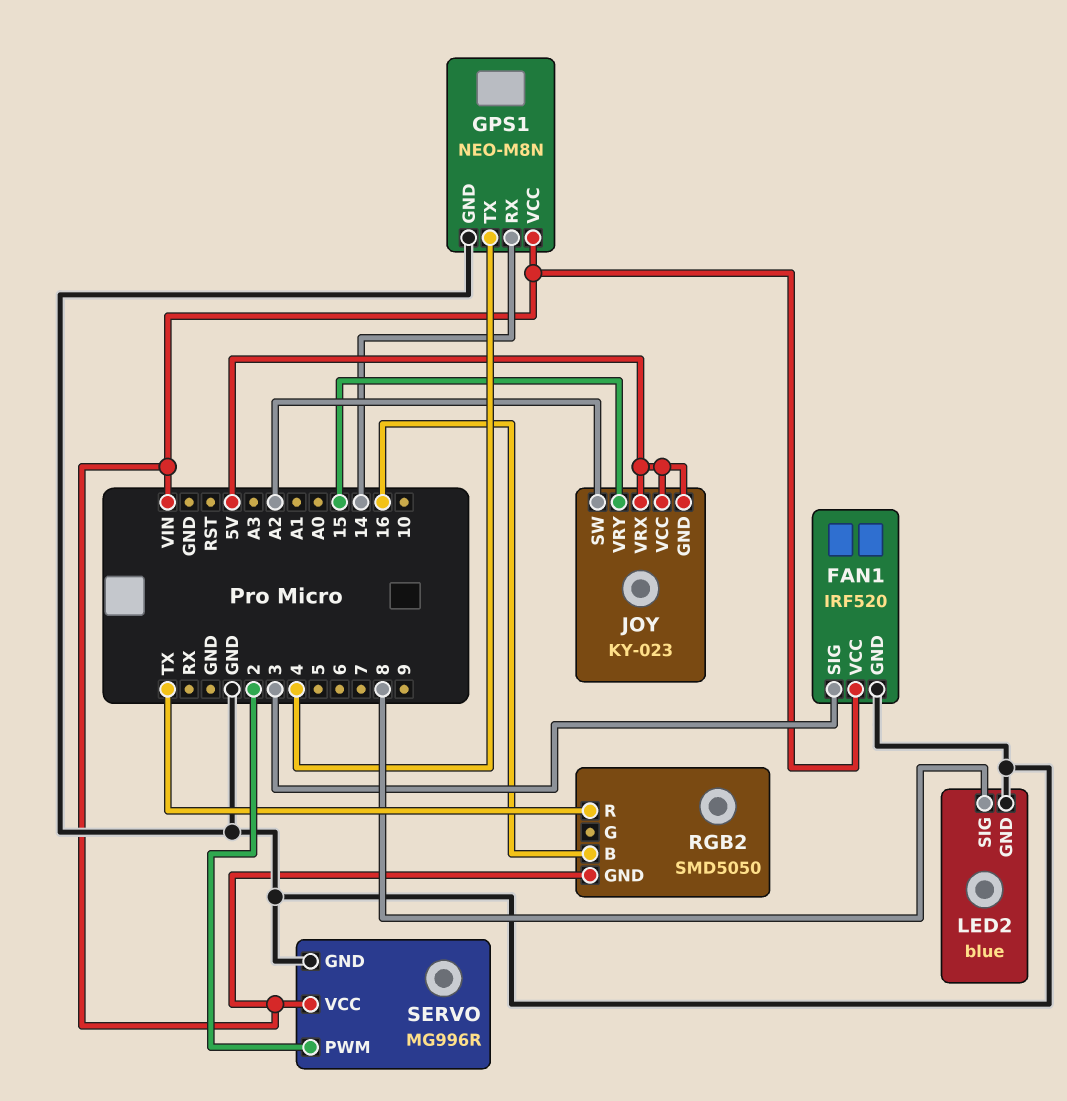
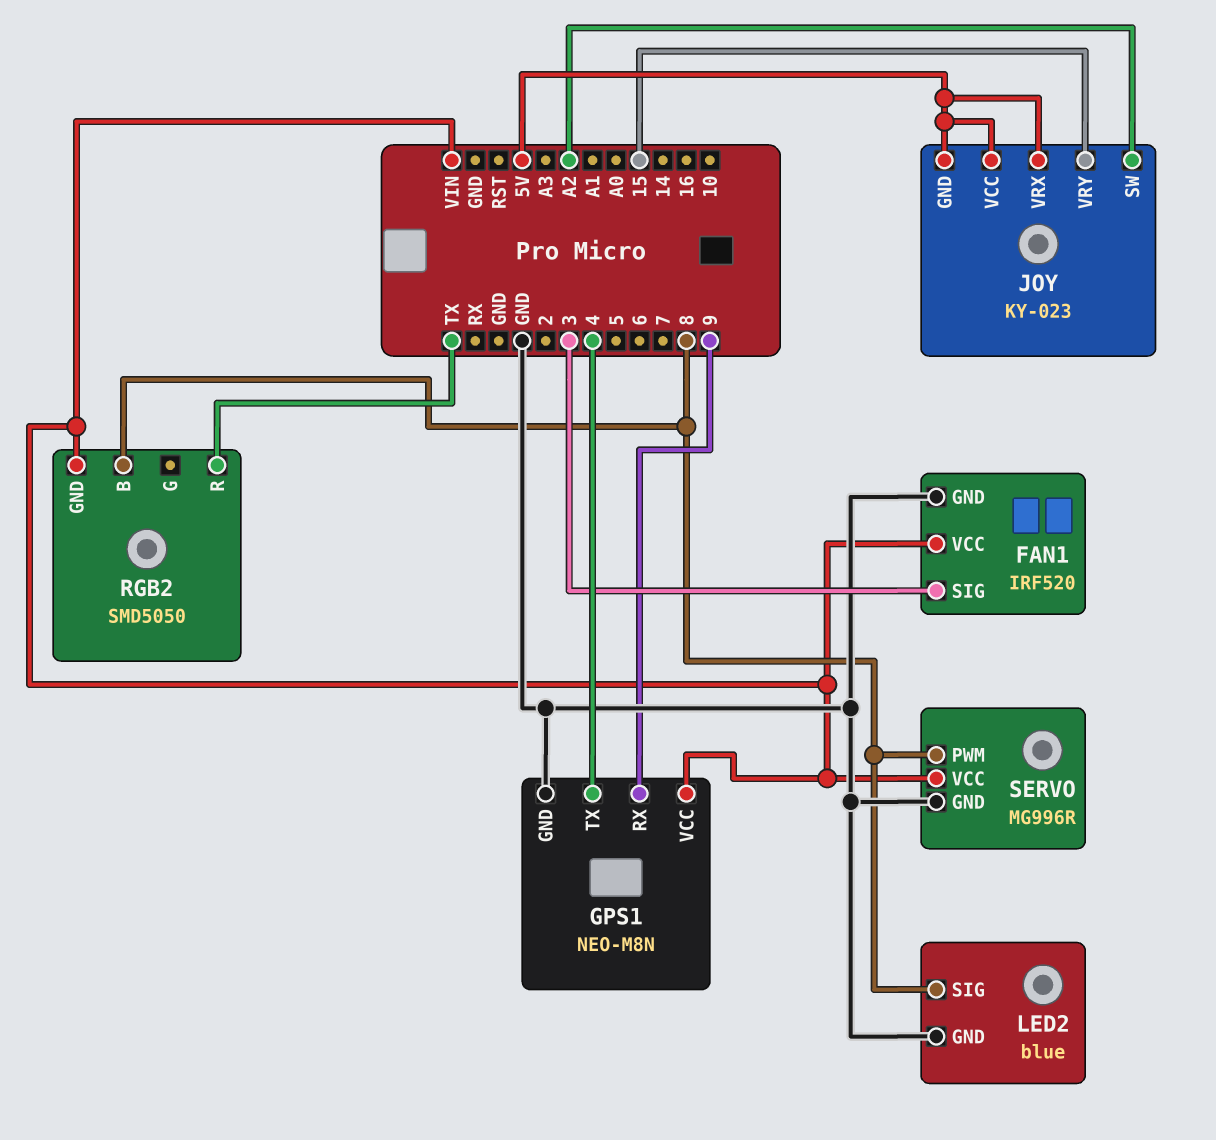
GPS1 pin RX: 14 -> 9
RGB2 pin B: 16 -> 8
SERVO pin PWM: 2 -> 8

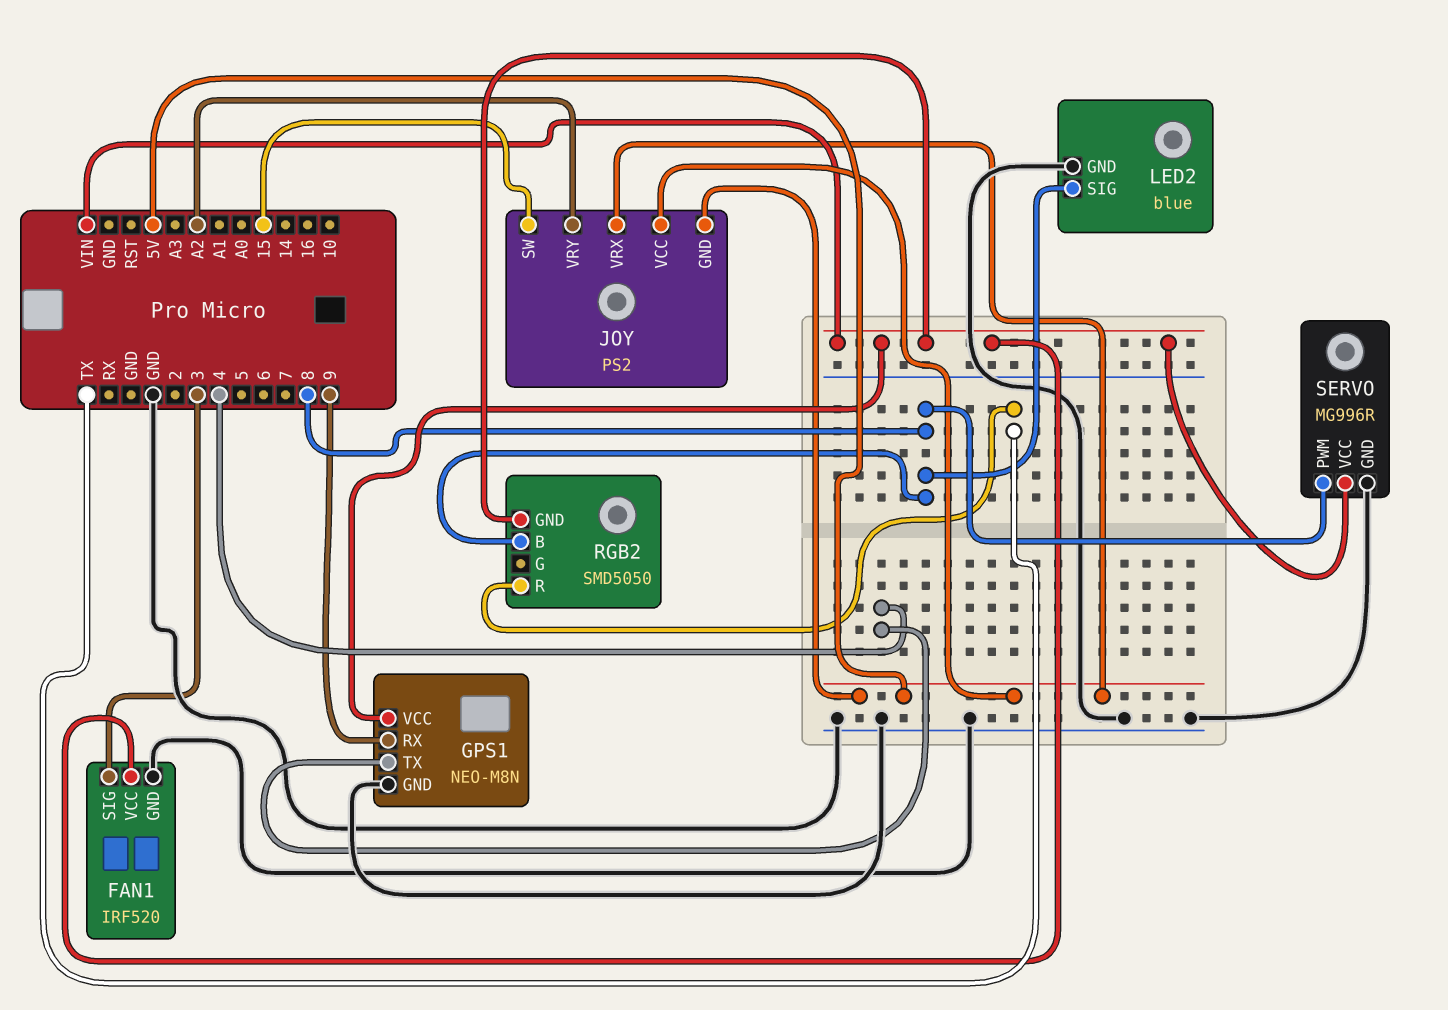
JOY: KY-023 -> PS2
JOY pin SW: A2 -> 15
JOY pin VRY: 15 -> A2

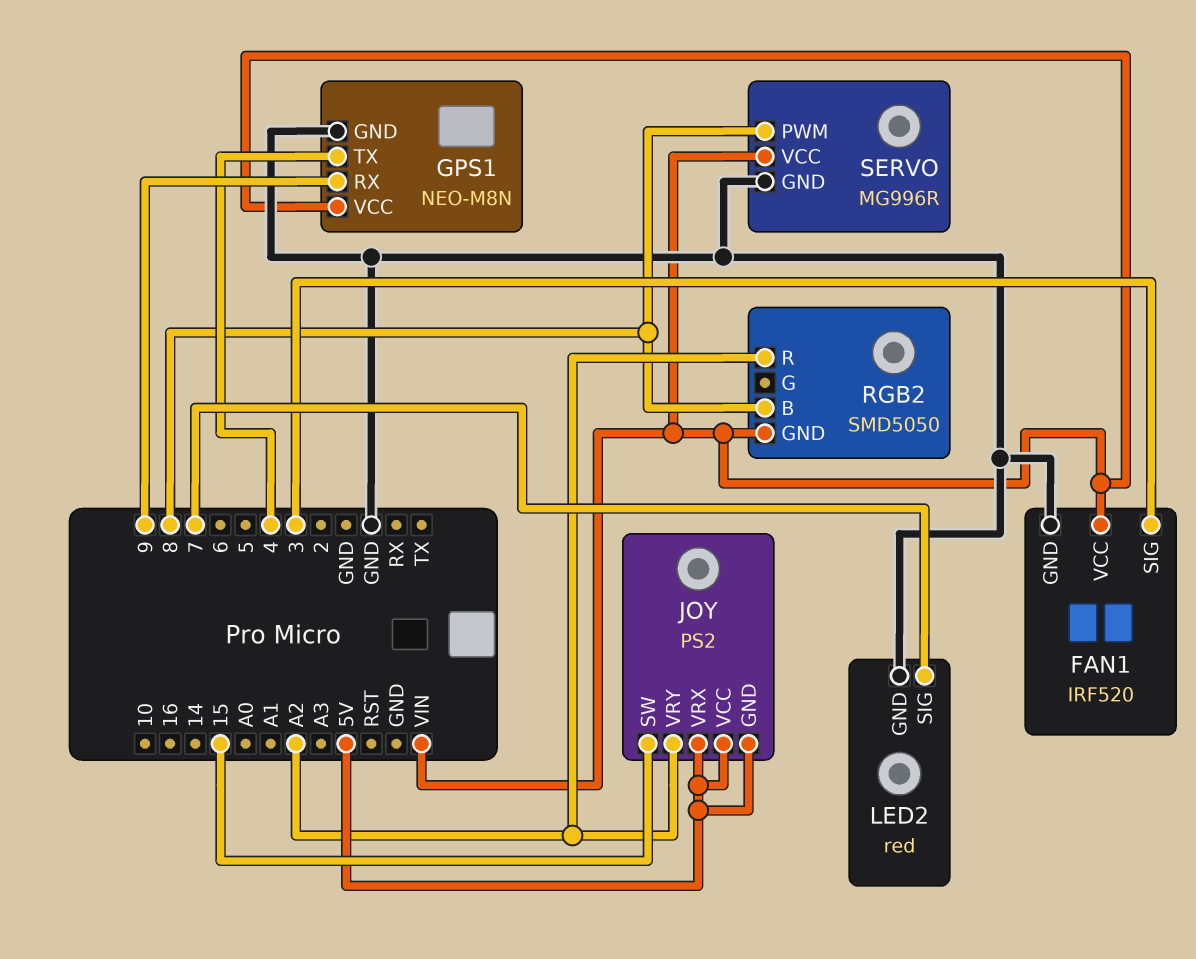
LED2: blue -> red
LED2 pin SIG: 8 -> 7
RGB2 pin R: TX -> A2

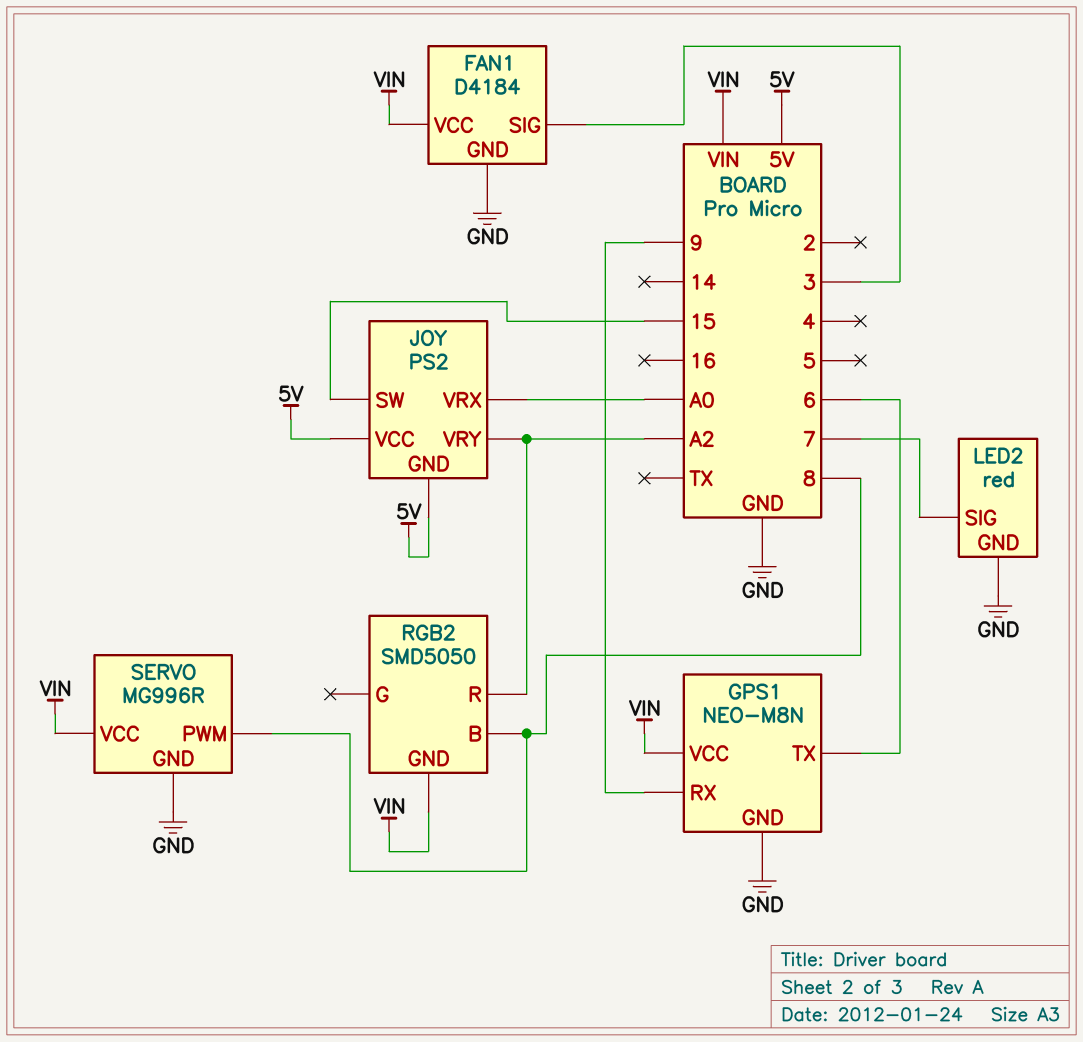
FAN1: IRF520 -> D4184
GPS1 pin TX: 4 -> 6
JOY pin VRX: 5V -> A0

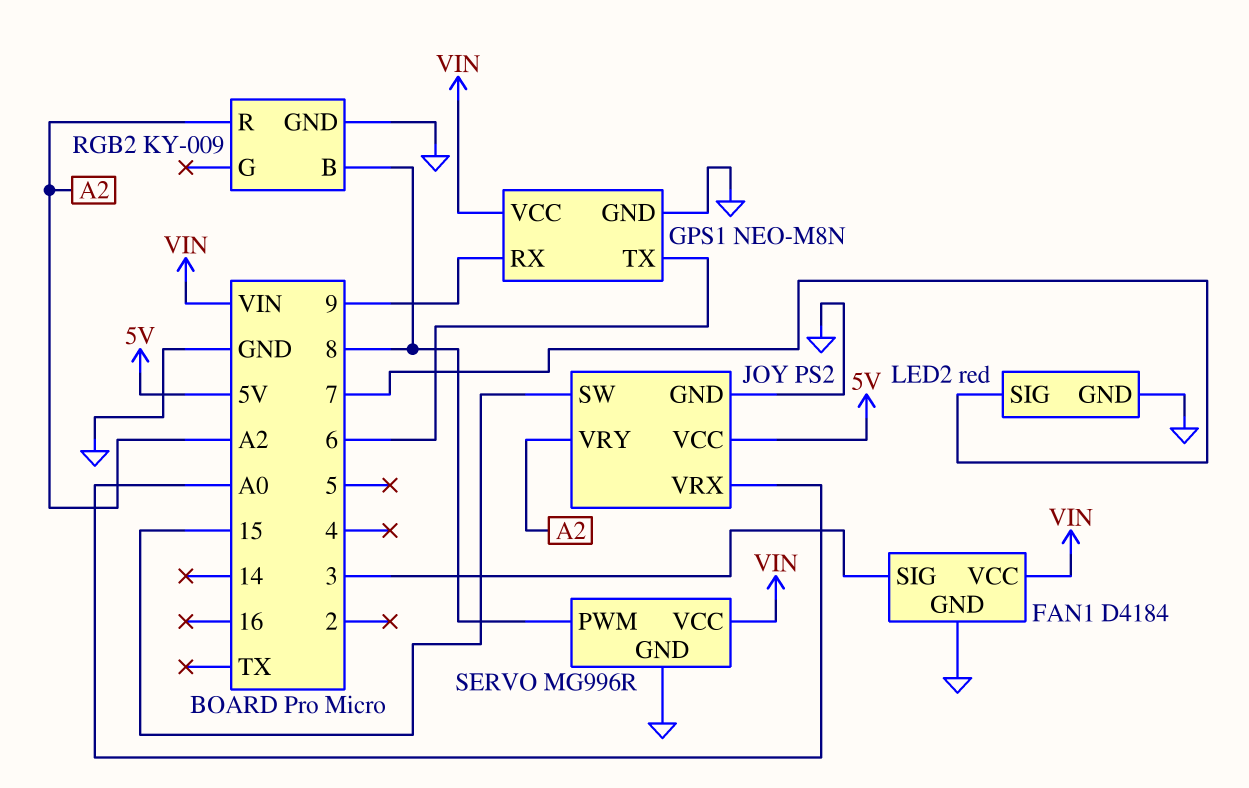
JOY pin GND: 5V -> GND
RGB2: SMD5050 -> KY-009
RGB2 pin GND: VIN -> GND

